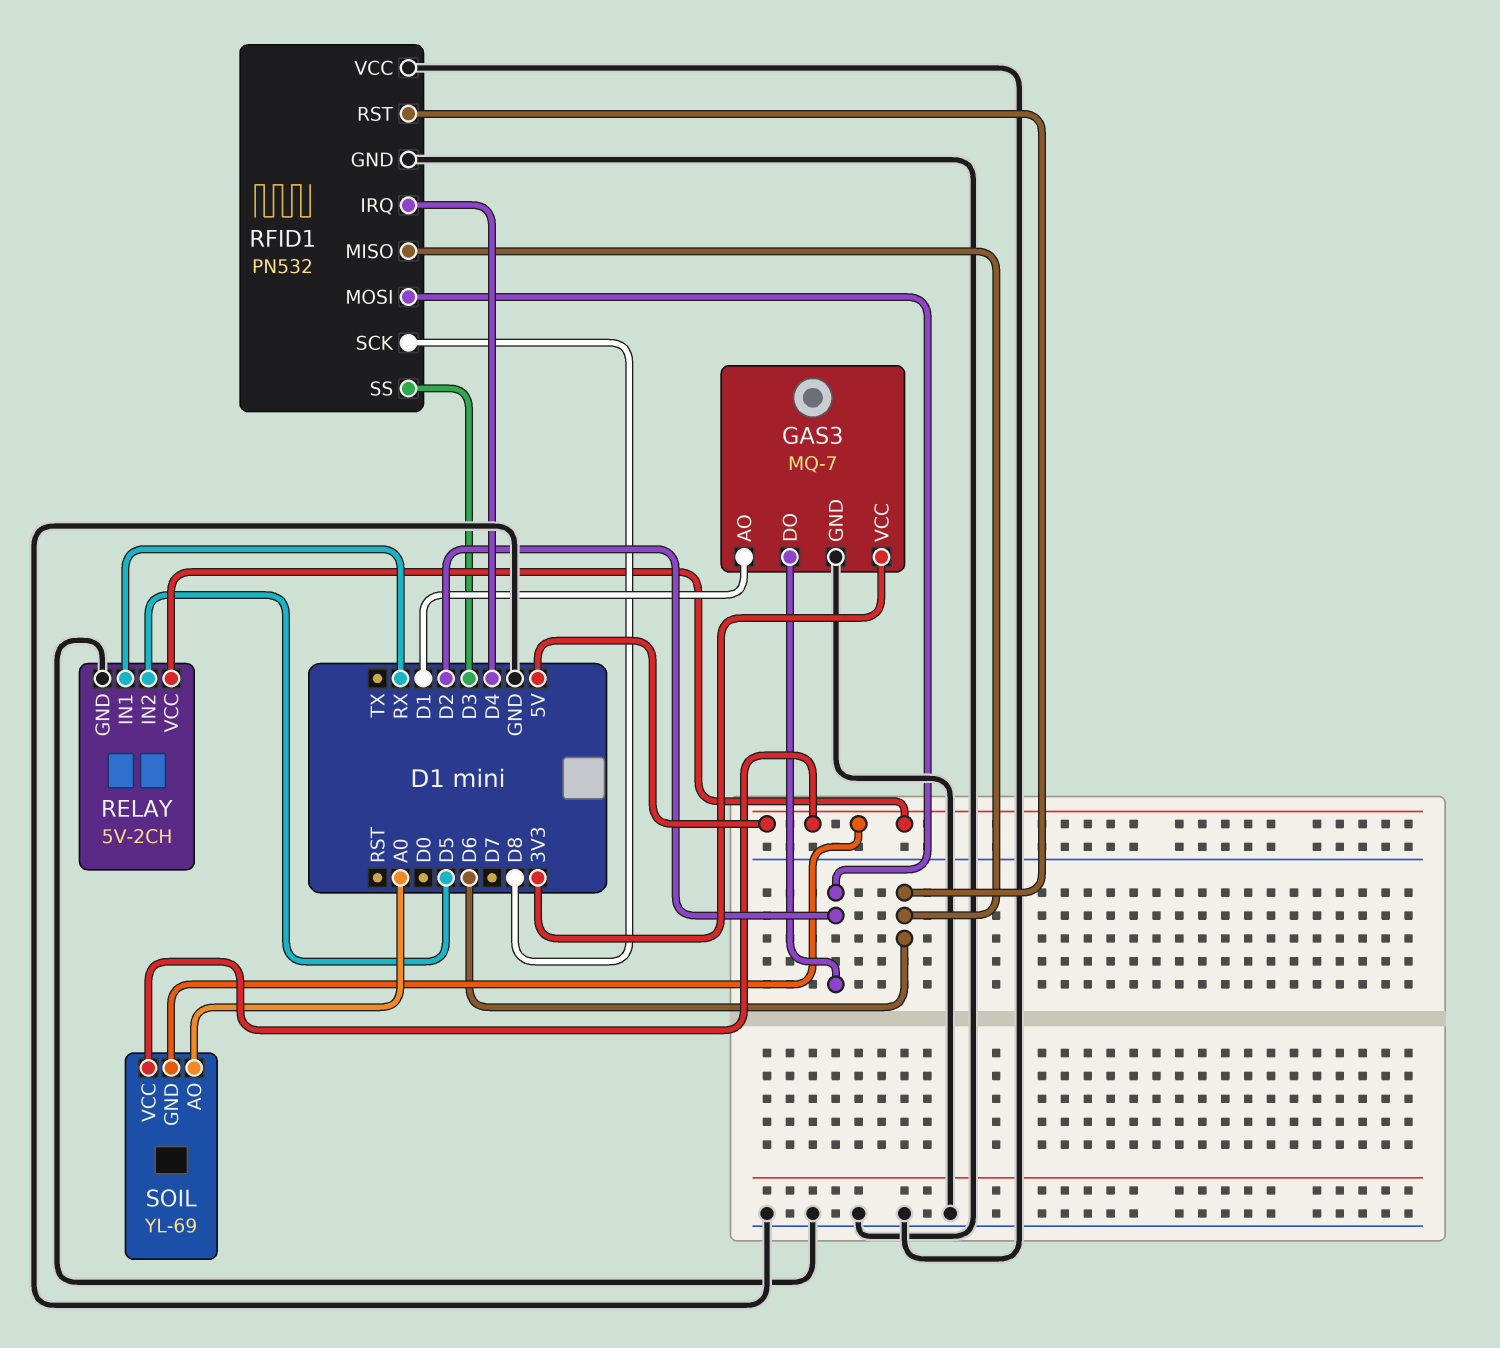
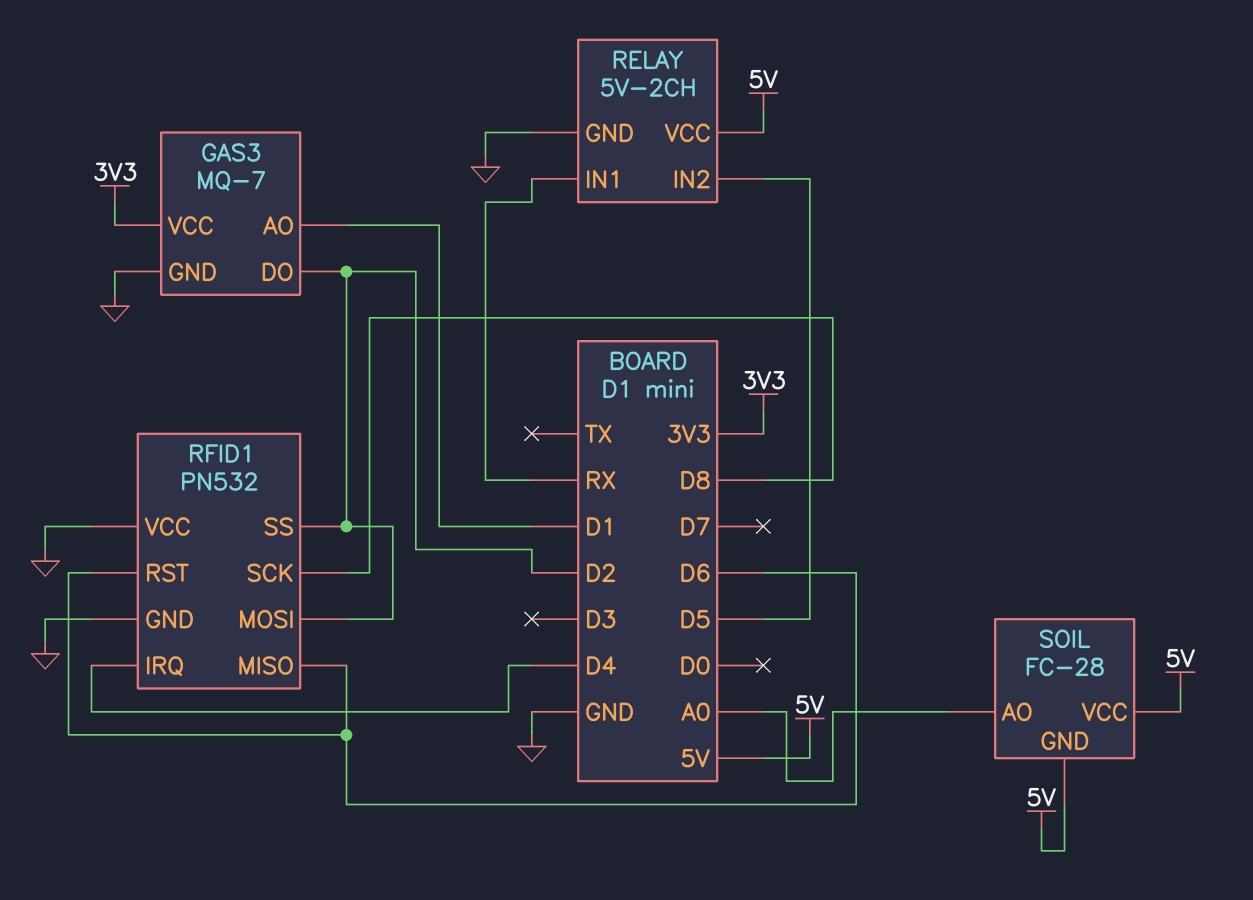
RFID1 pin SS: D3 -> D2
SOIL: YL-69 -> FC-28

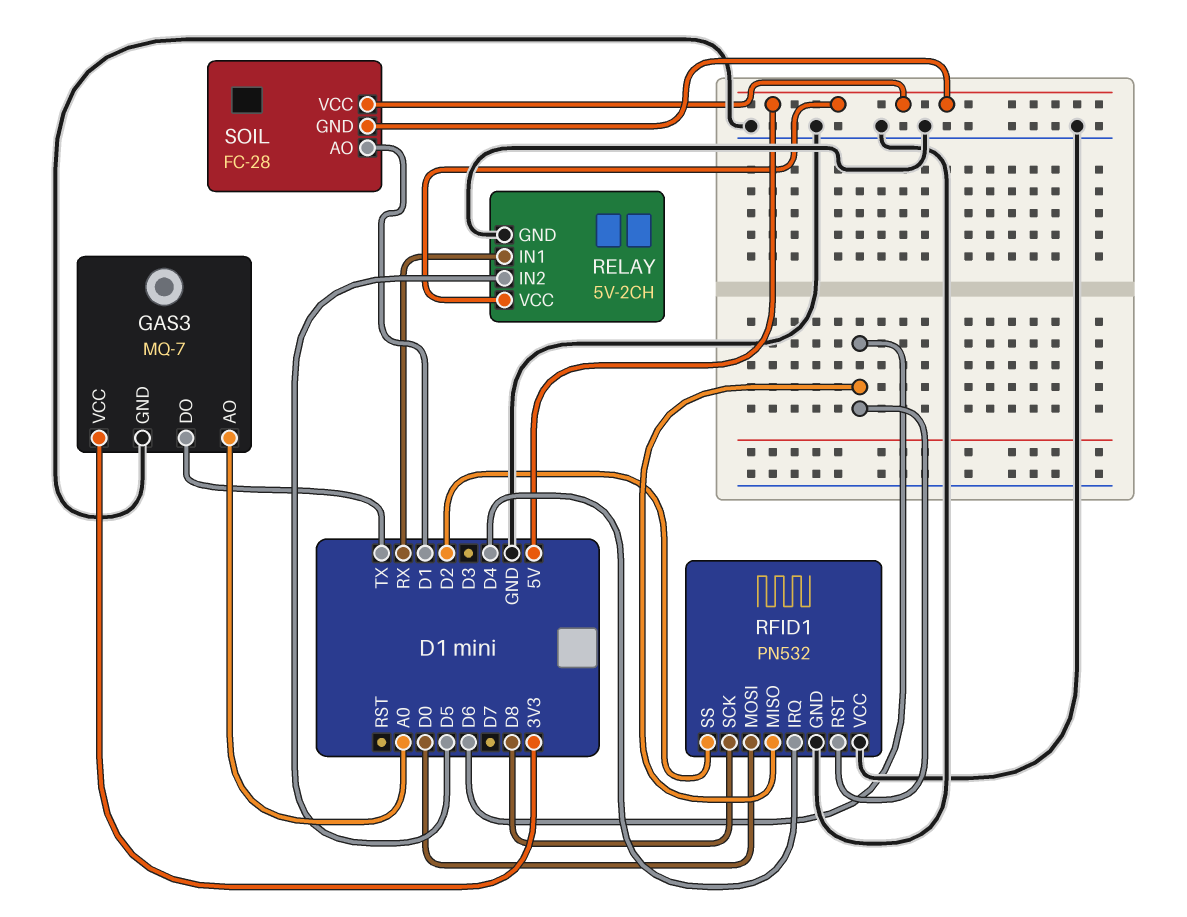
GAS3 pin AO: D1 -> A0
GAS3 pin DO: D2 -> TX
RFID1 pin MOSI: D2 -> D0
SOIL pin AO: A0 -> D1

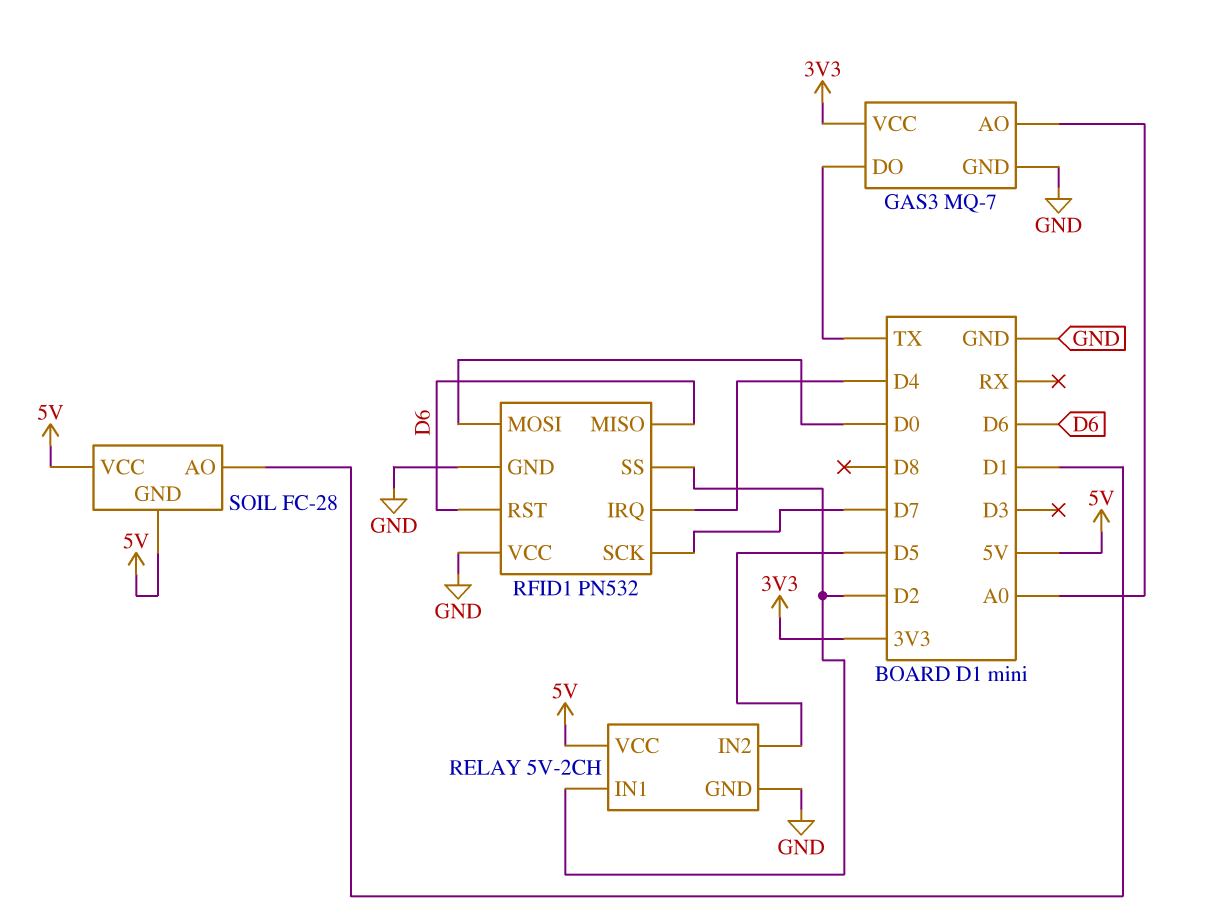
RELAY pin IN1: RX -> D2
RFID1 pin SCK: D8 -> D7

